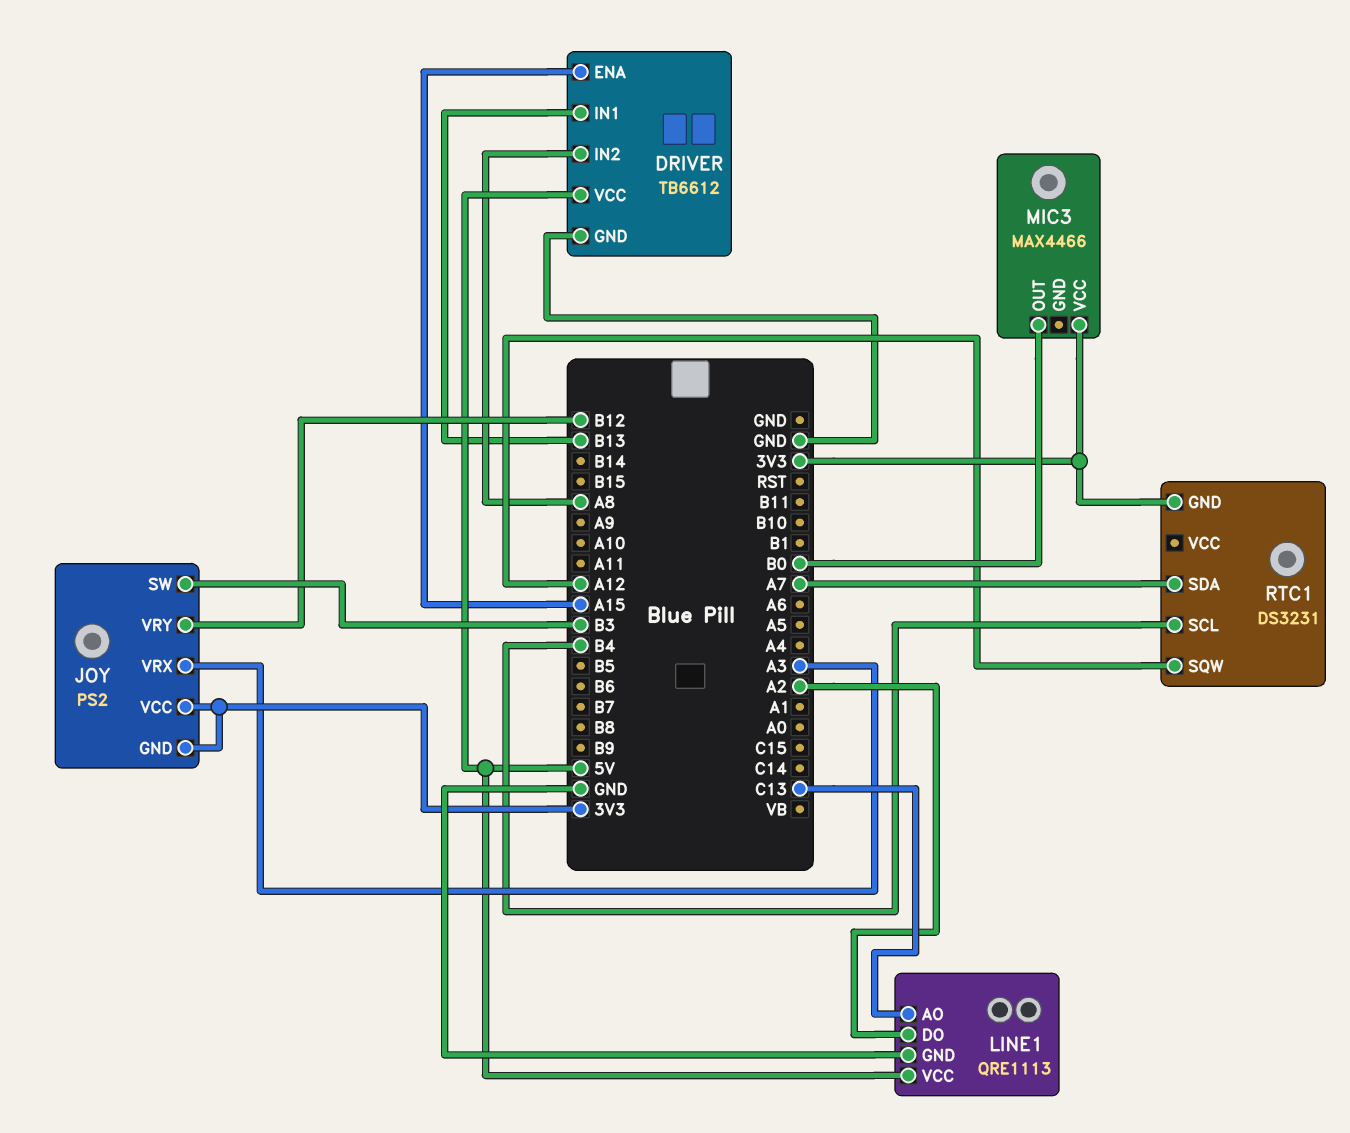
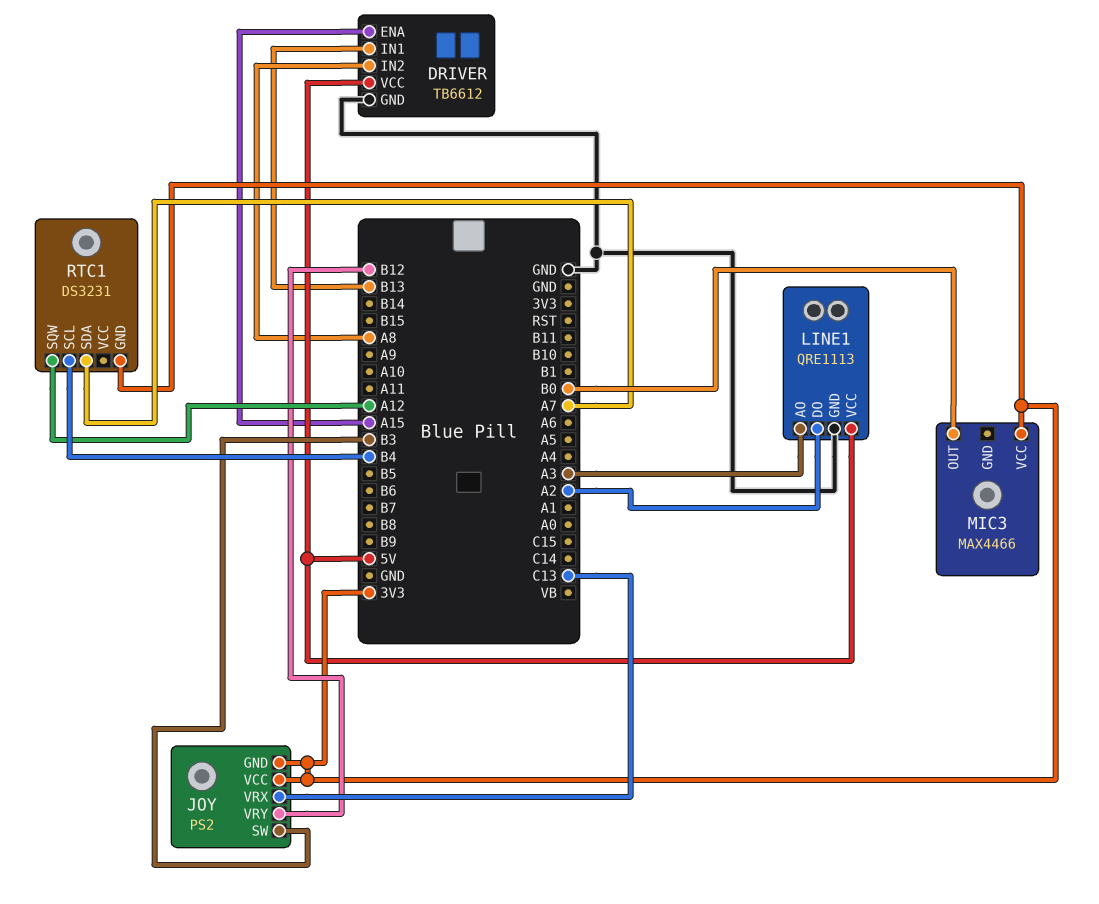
JOY pin VRX: A3 -> C13
LINE1 pin AO: C13 -> A3

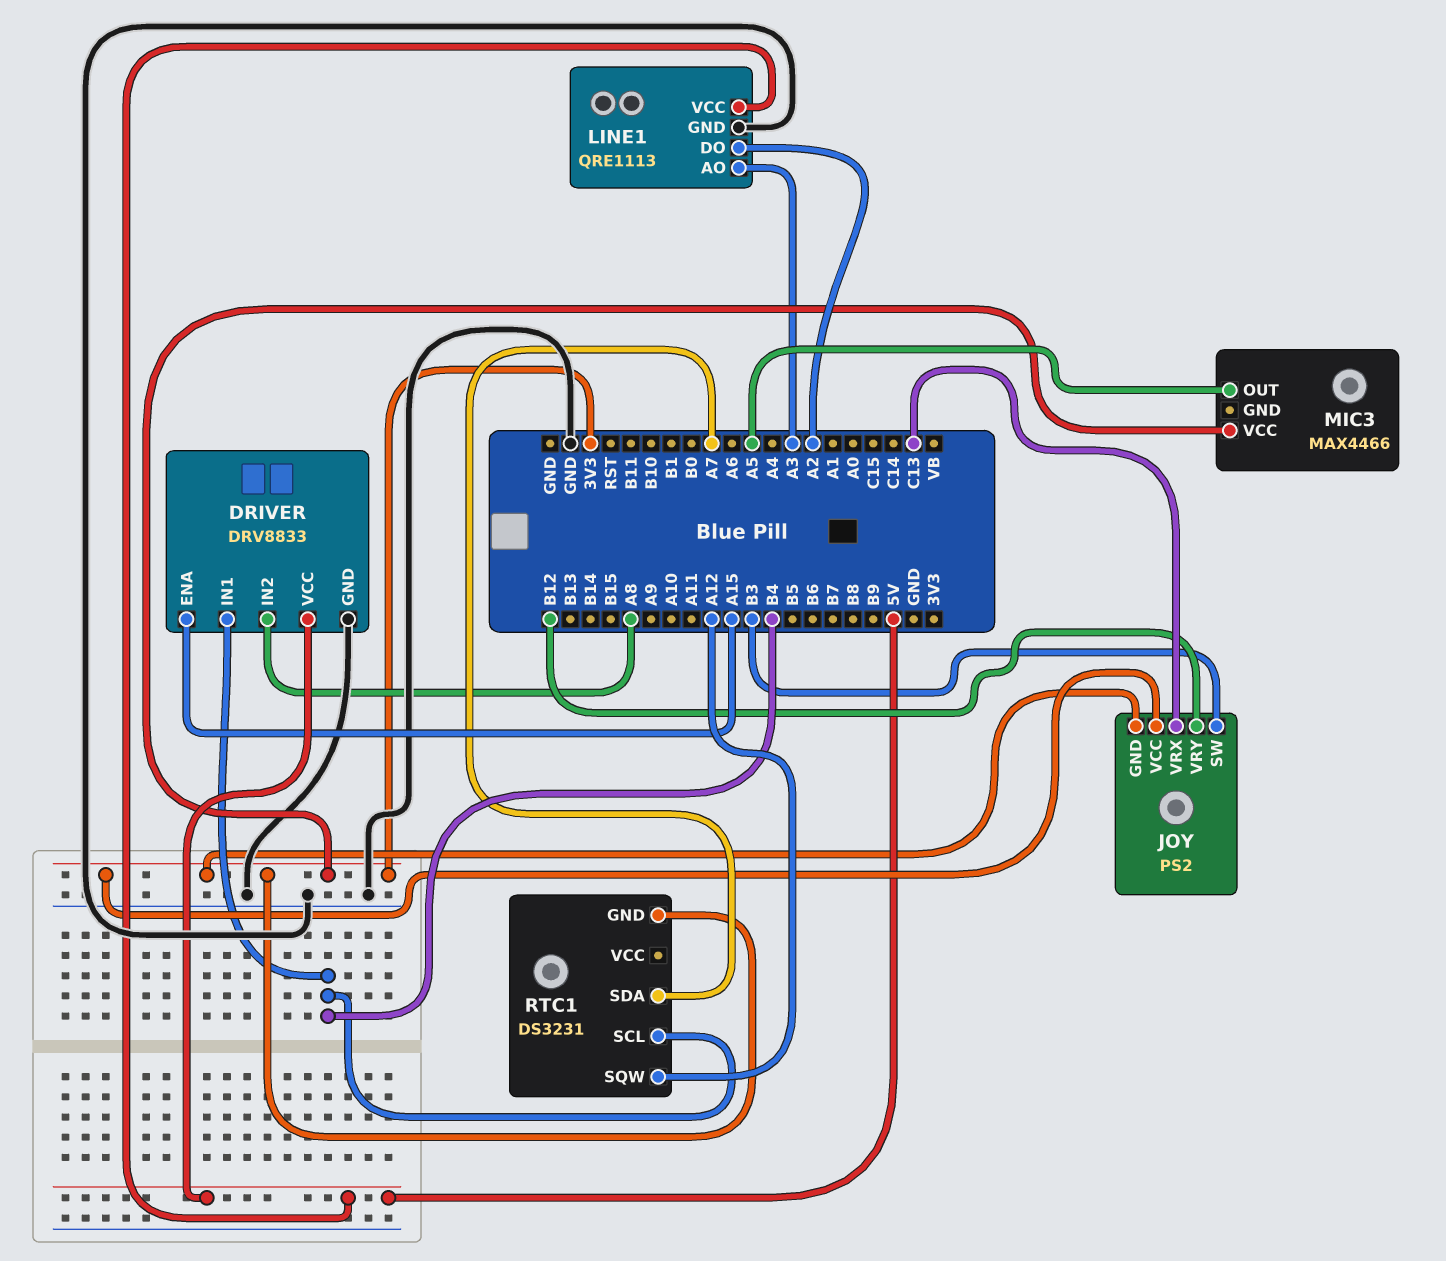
DRIVER: TB6612 -> DRV8833
DRIVER pin IN1: B13 -> B4
MIC3 pin OUT: B0 -> A5

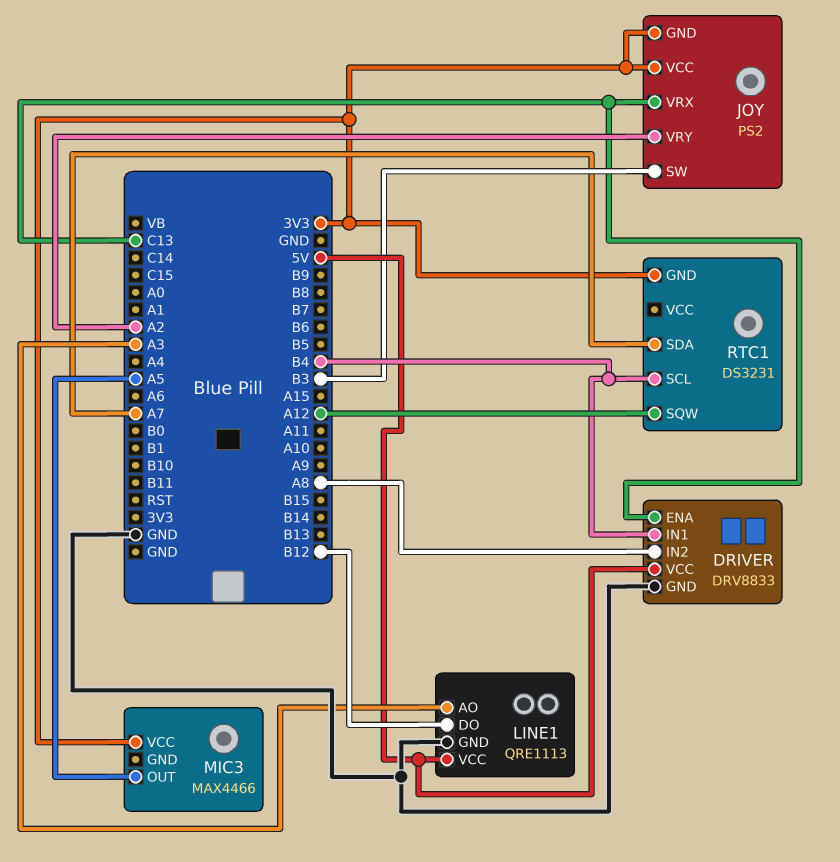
DRIVER pin ENA: A15 -> C13
JOY pin VRY: B12 -> A2
LINE1 pin DO: A2 -> B12

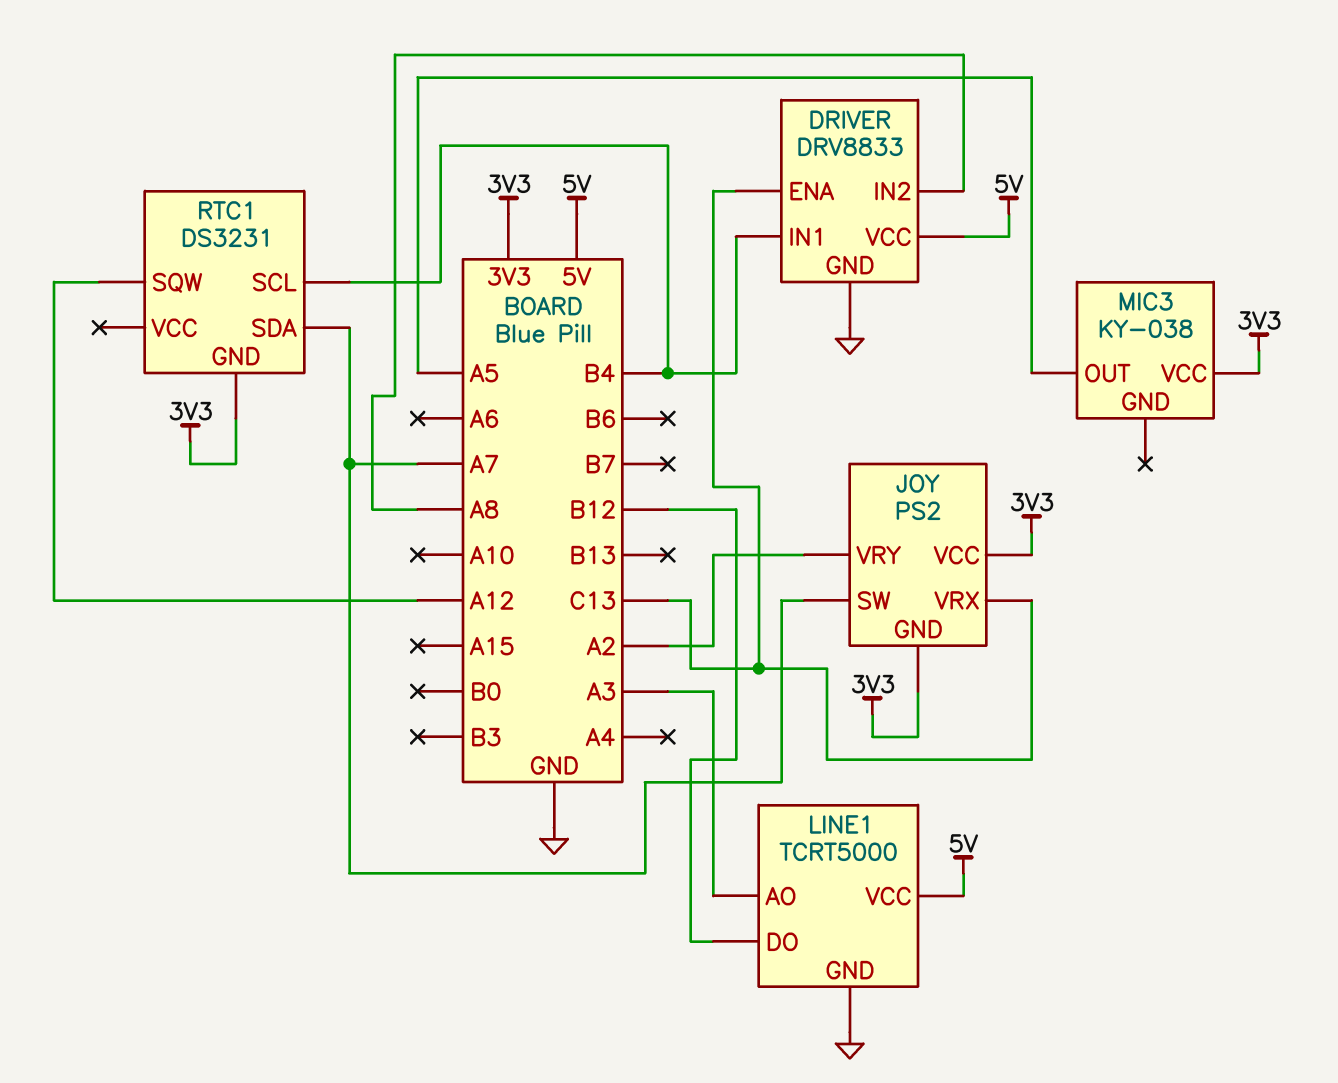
JOY pin SW: B3 -> A7
LINE1: QRE1113 -> TCRT5000
MIC3: MAX4466 -> KY-038

